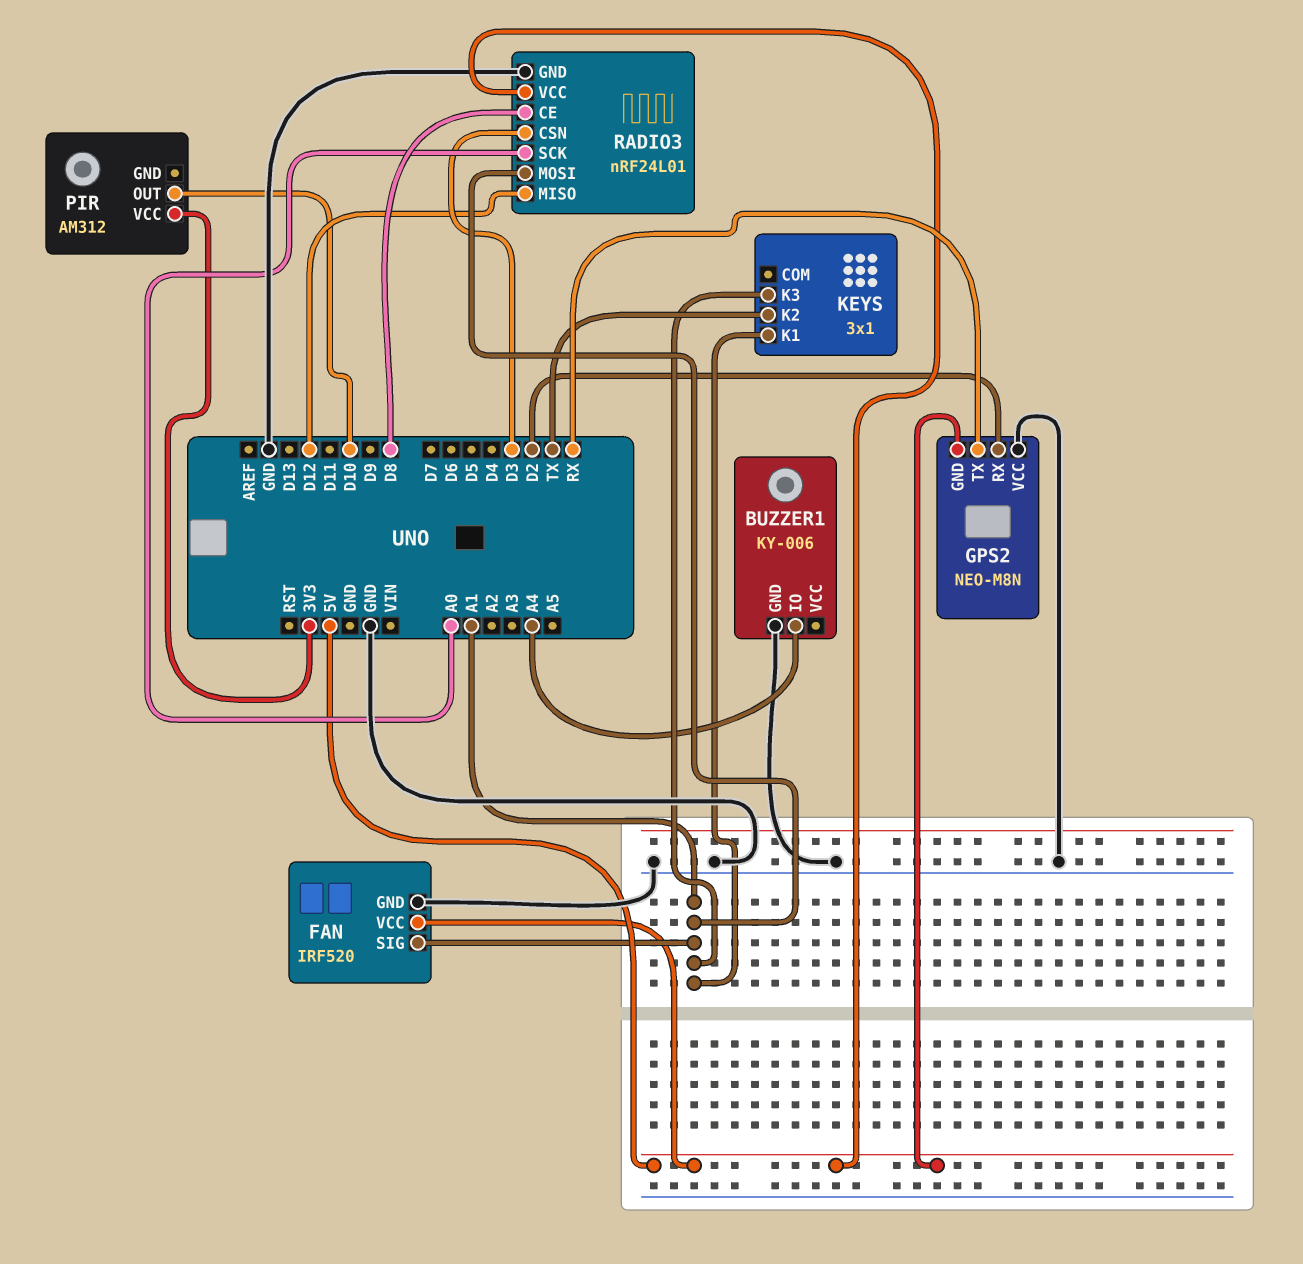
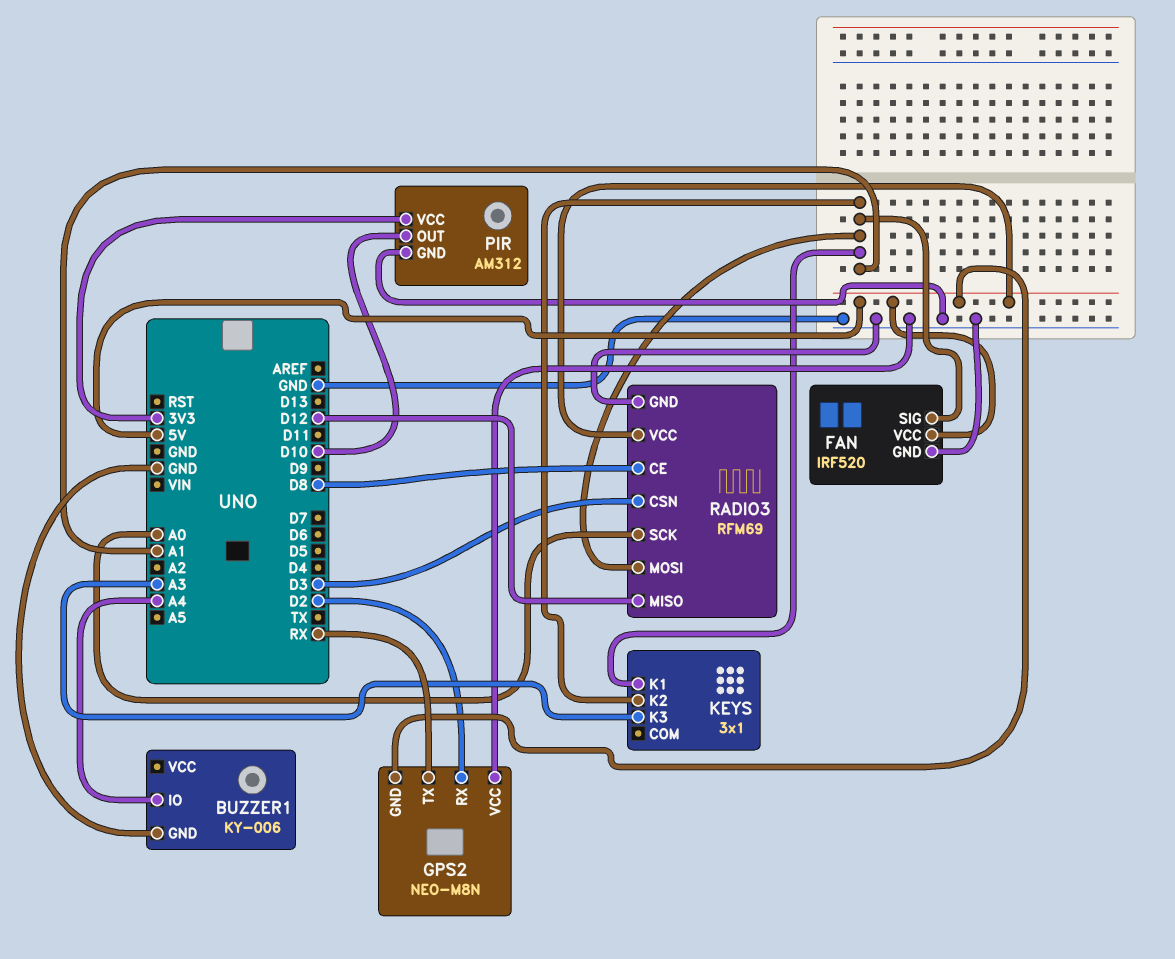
KEYS pin K2: TX -> A1
KEYS pin K3: A1 -> A3
PIR pin GND: none -> GND
RADIO3: nRF24L01 -> RFM69

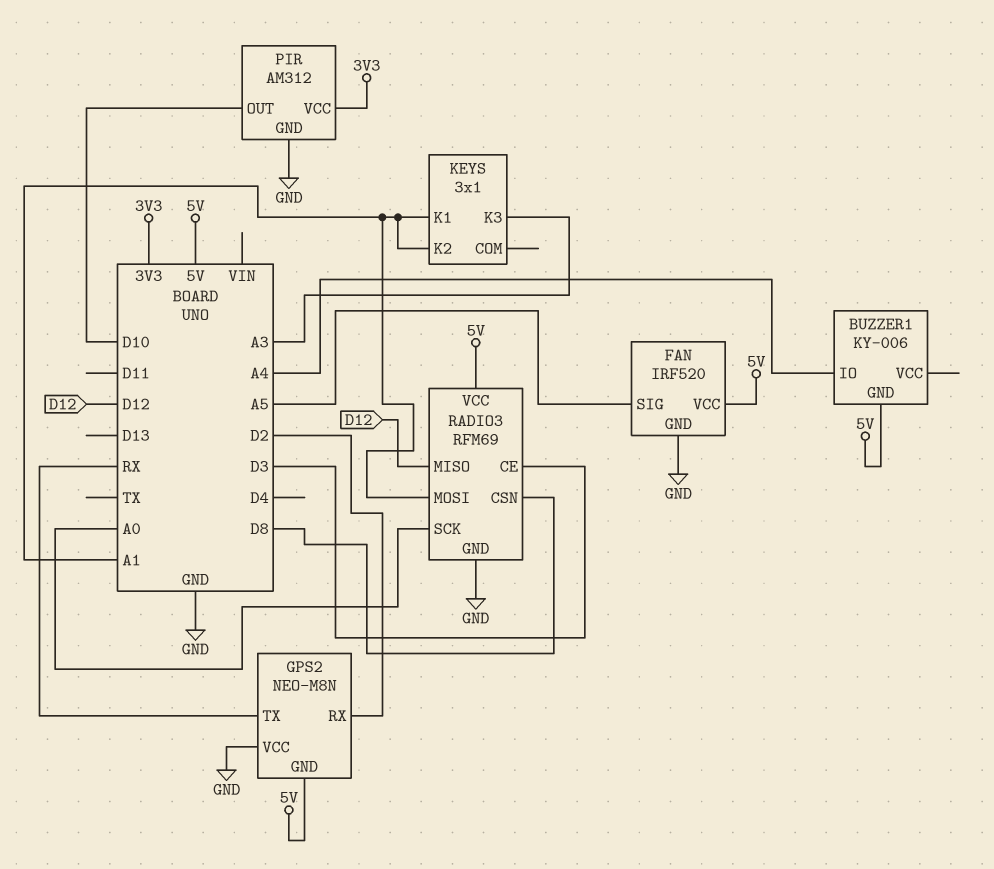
BUZZER1 pin GND: GND -> 5V
FAN pin SIG: A1 -> A5
RADIO3 pin CE: D8 -> D3
RADIO3 pin CSN: D3 -> D8

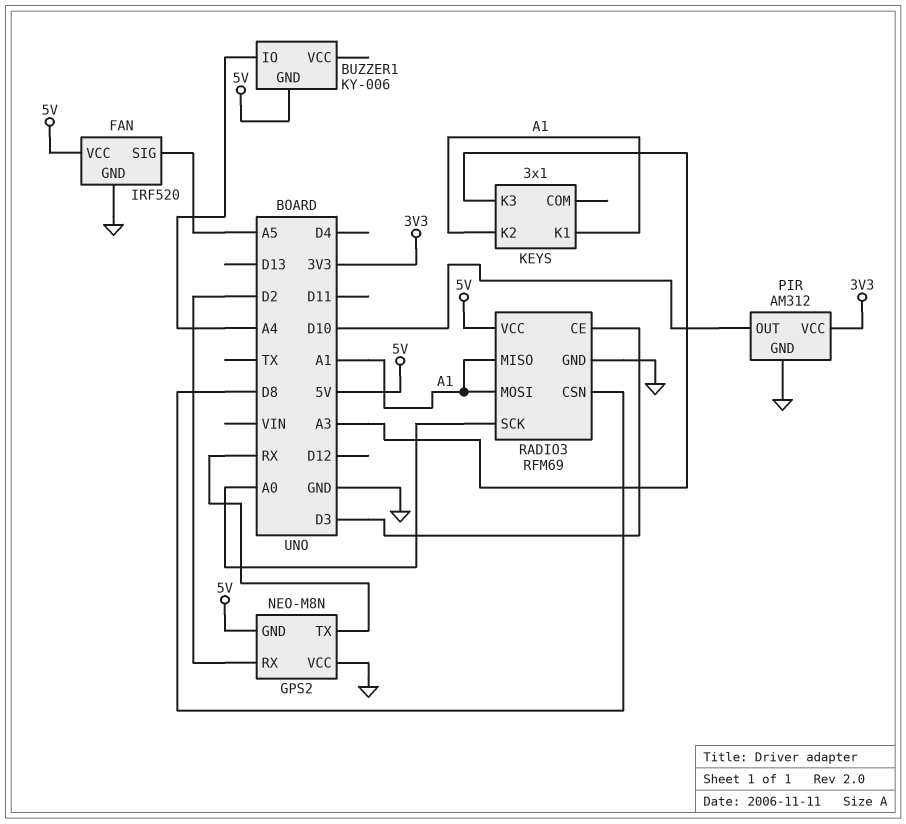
RADIO3 pin MISO: D12 -> A1

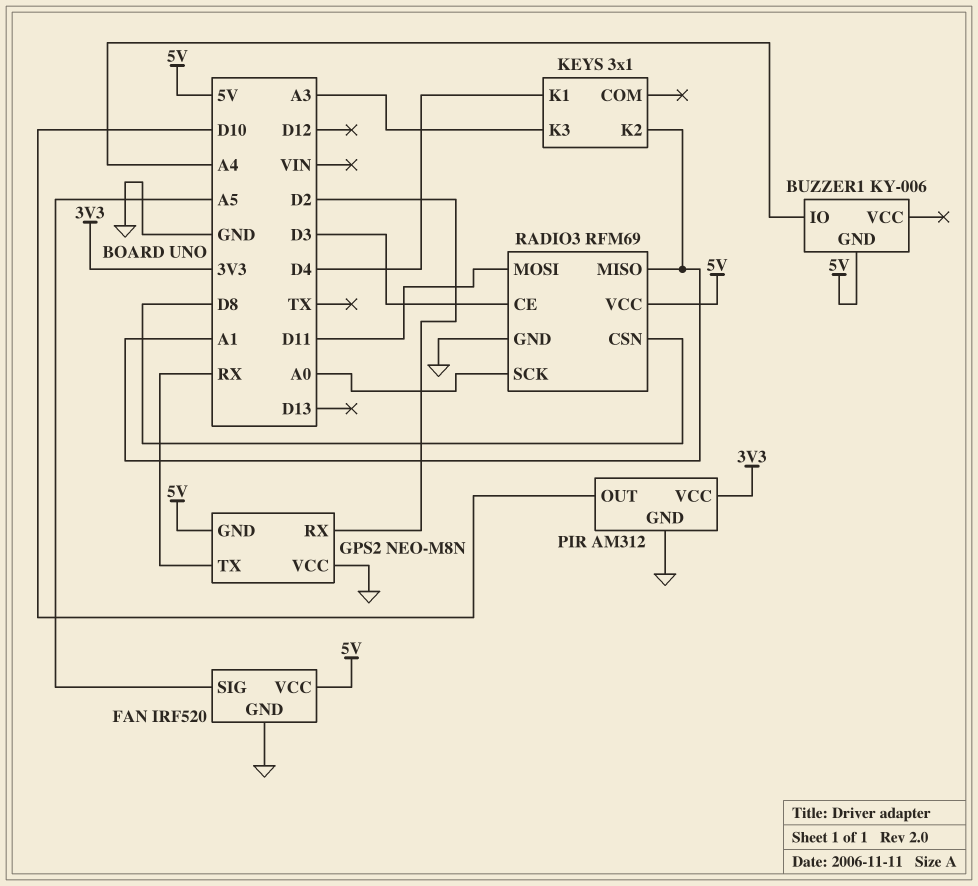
KEYS pin K1: A1 -> D4
RADIO3 pin MOSI: A1 -> D11

